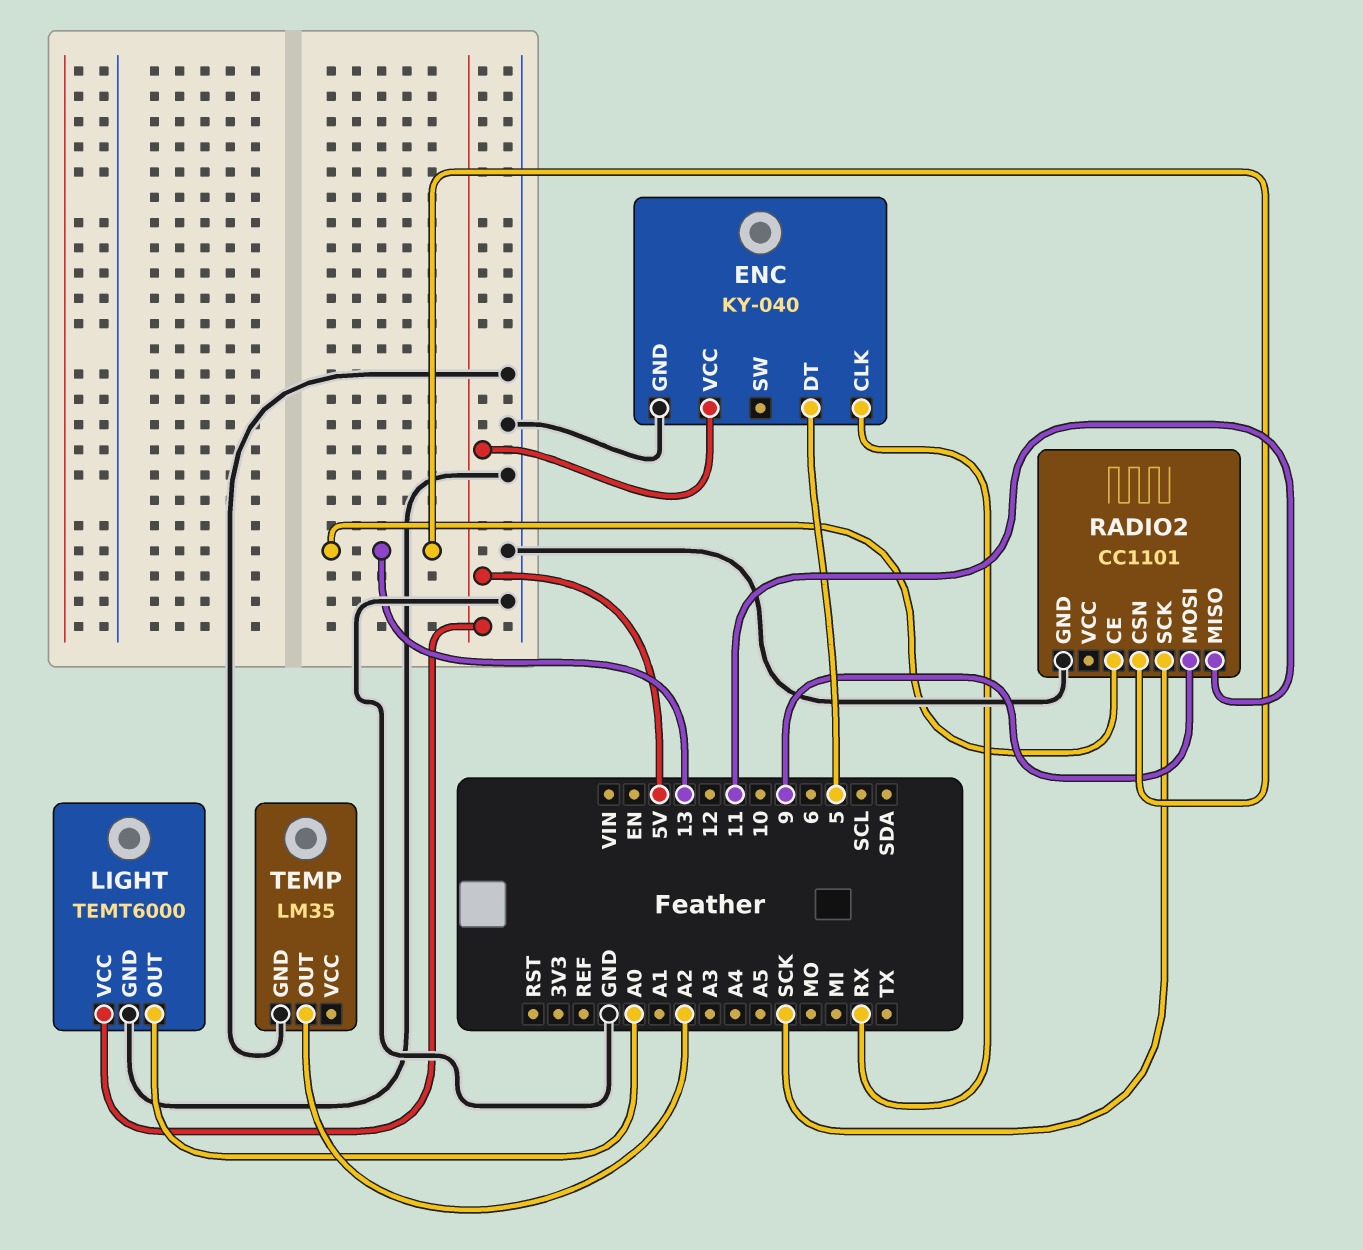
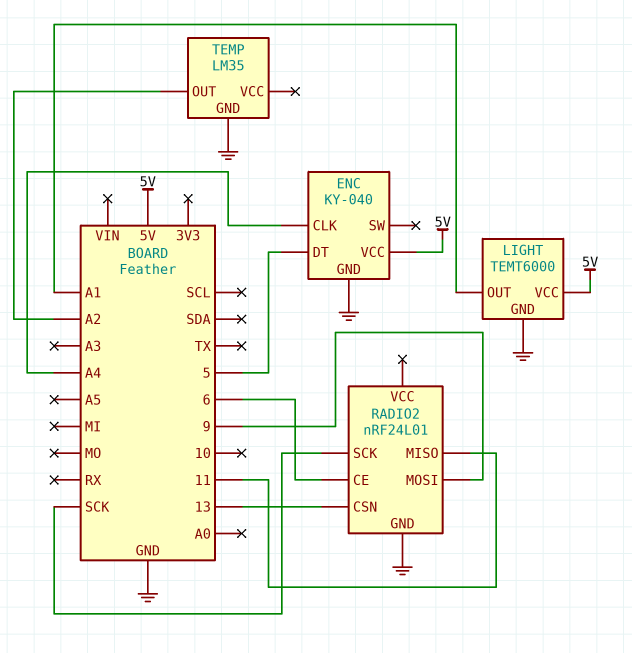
ENC pin CLK: RX -> A4
LIGHT pin OUT: A0 -> A1
RADIO2: CC1101 -> nRF24L01
RADIO2 pin CE: 13 -> 6

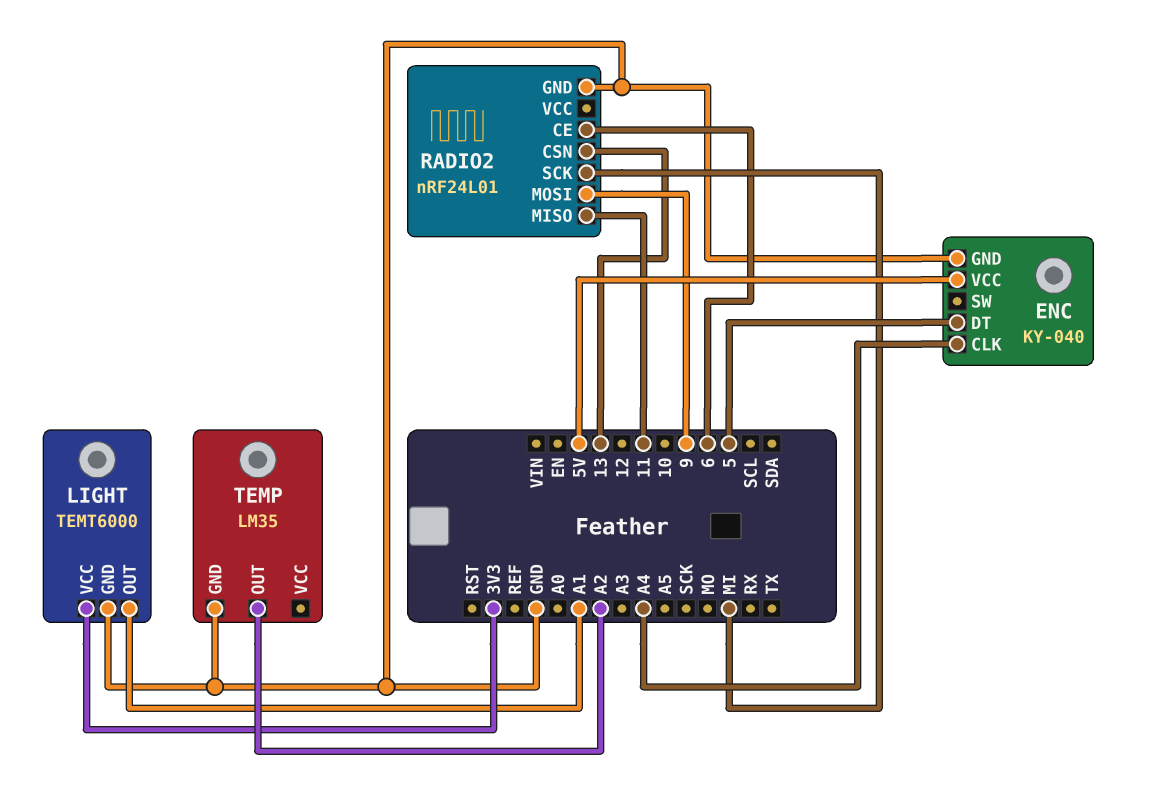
LIGHT pin VCC: 5V -> 3V3
RADIO2 pin SCK: SCK -> MI

